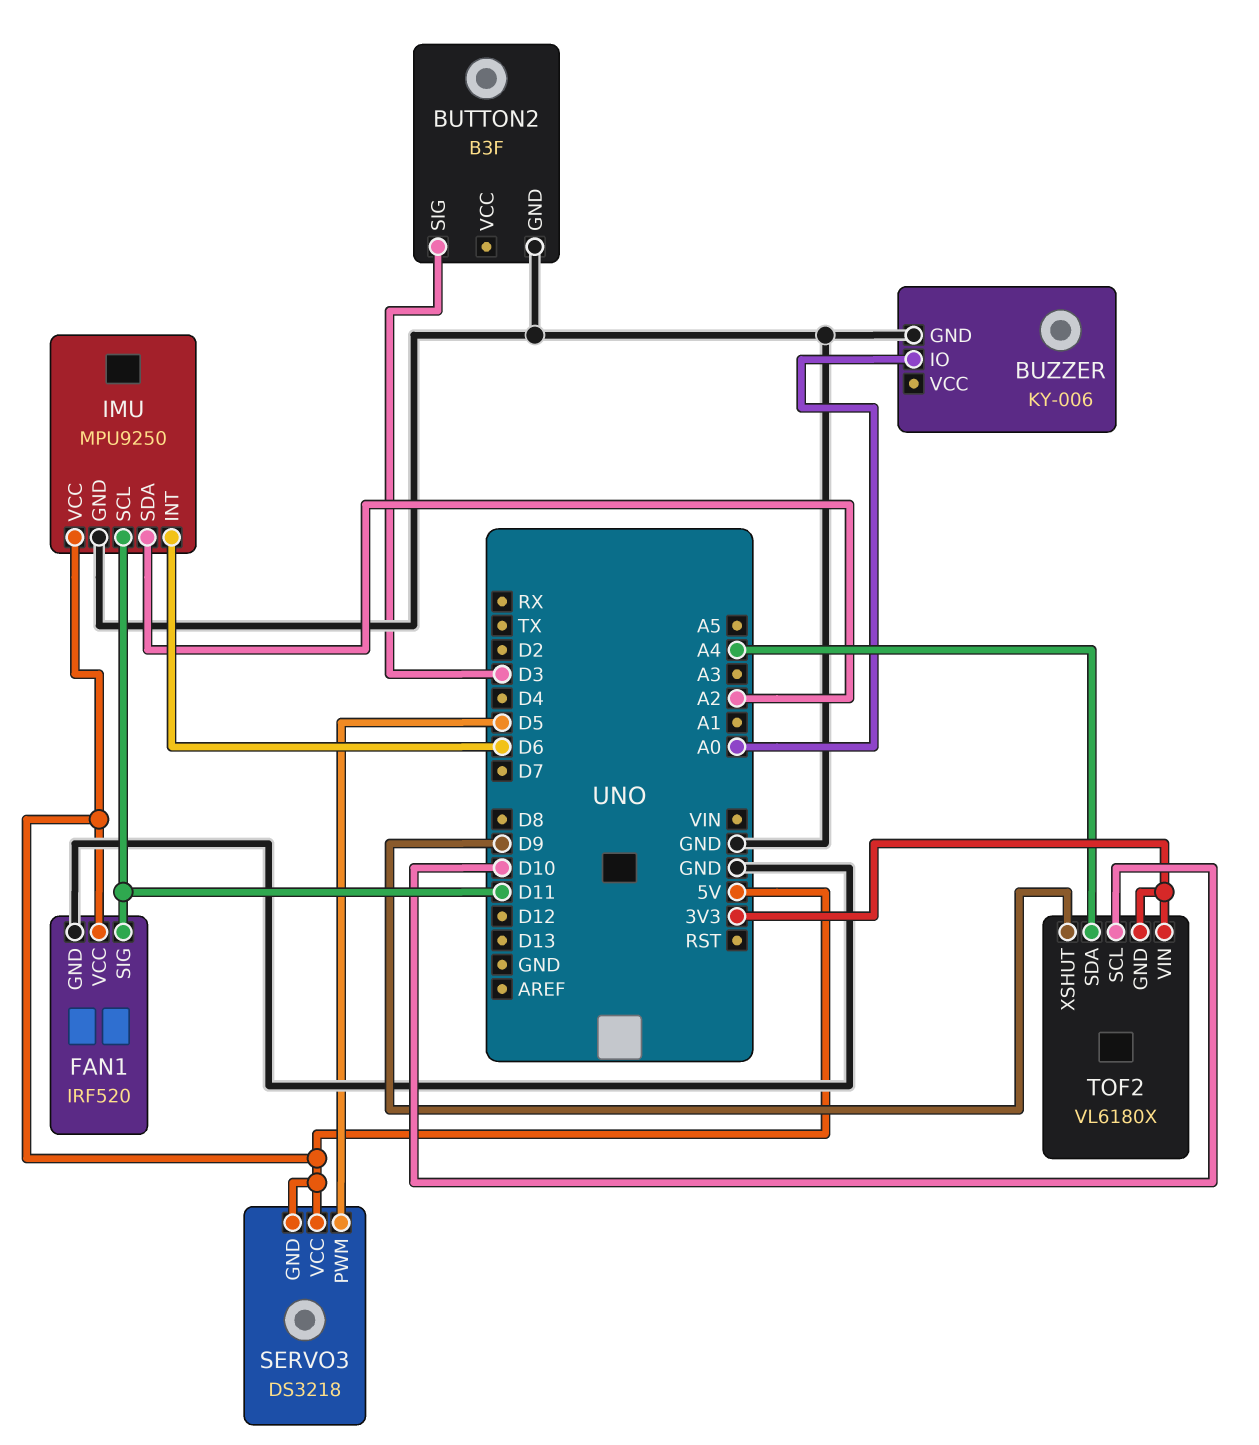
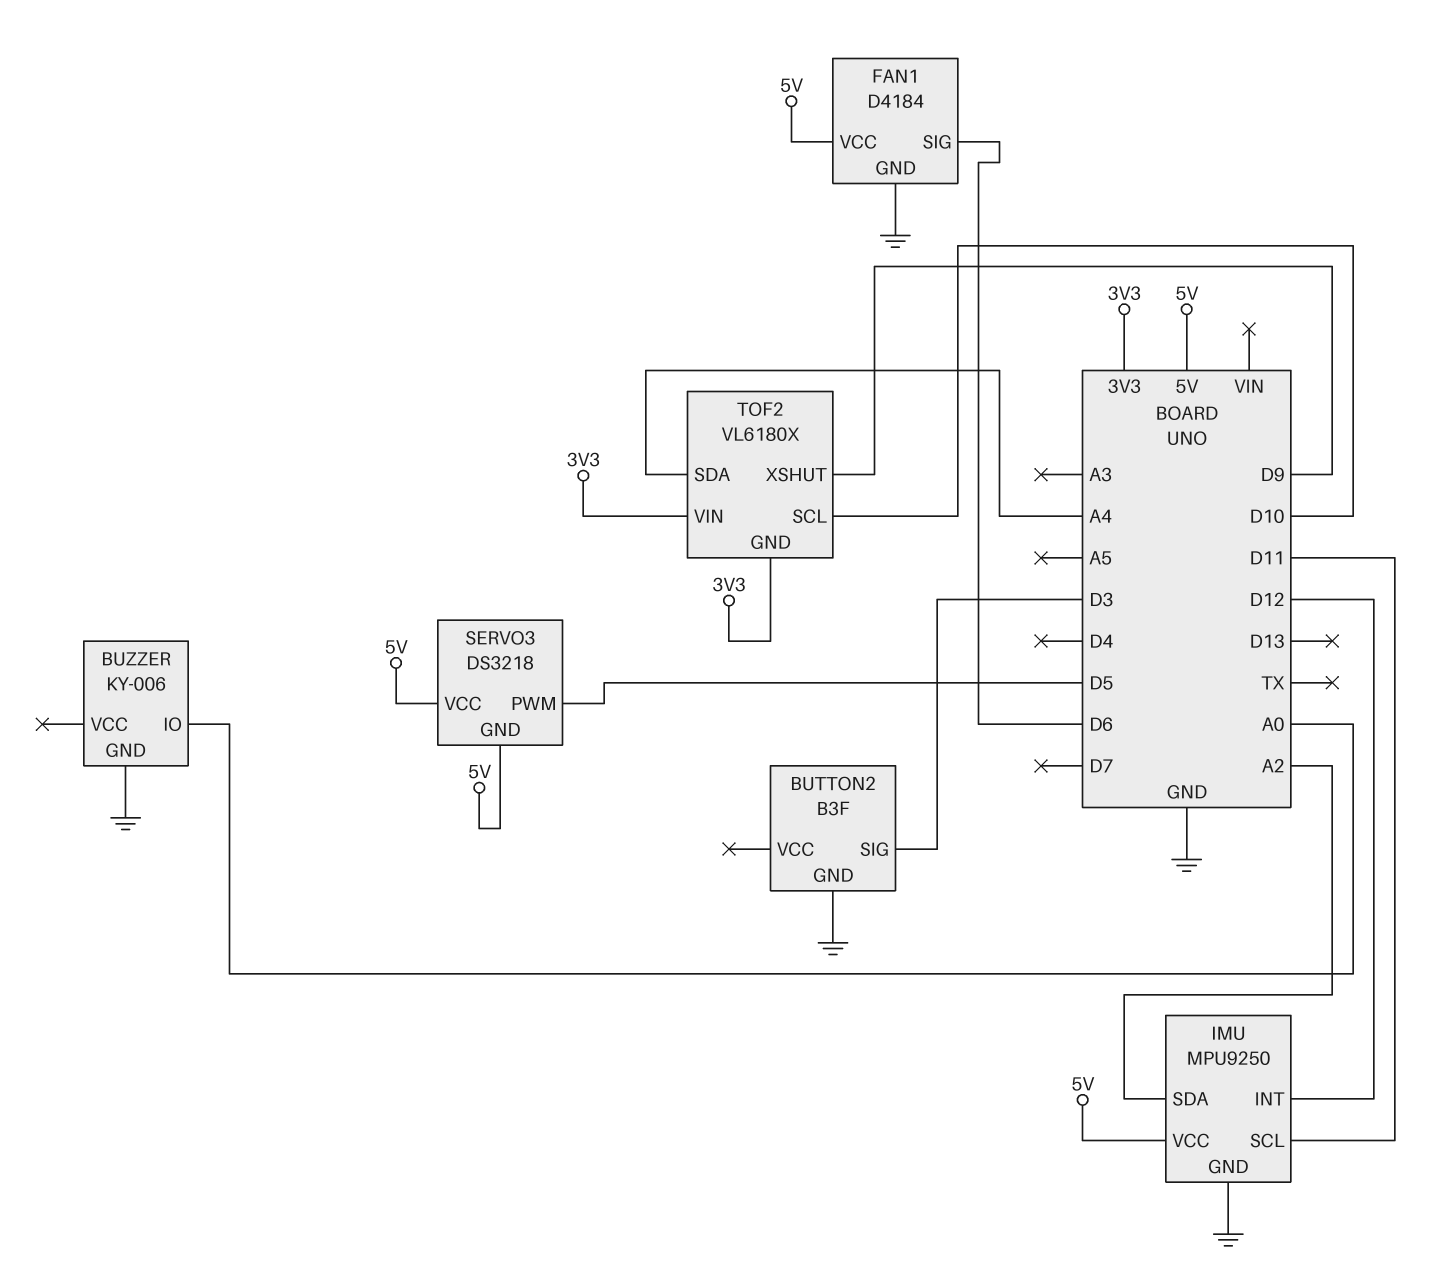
FAN1: IRF520 -> D4184
FAN1 pin SIG: D11 -> D6
IMU pin INT: D6 -> D12

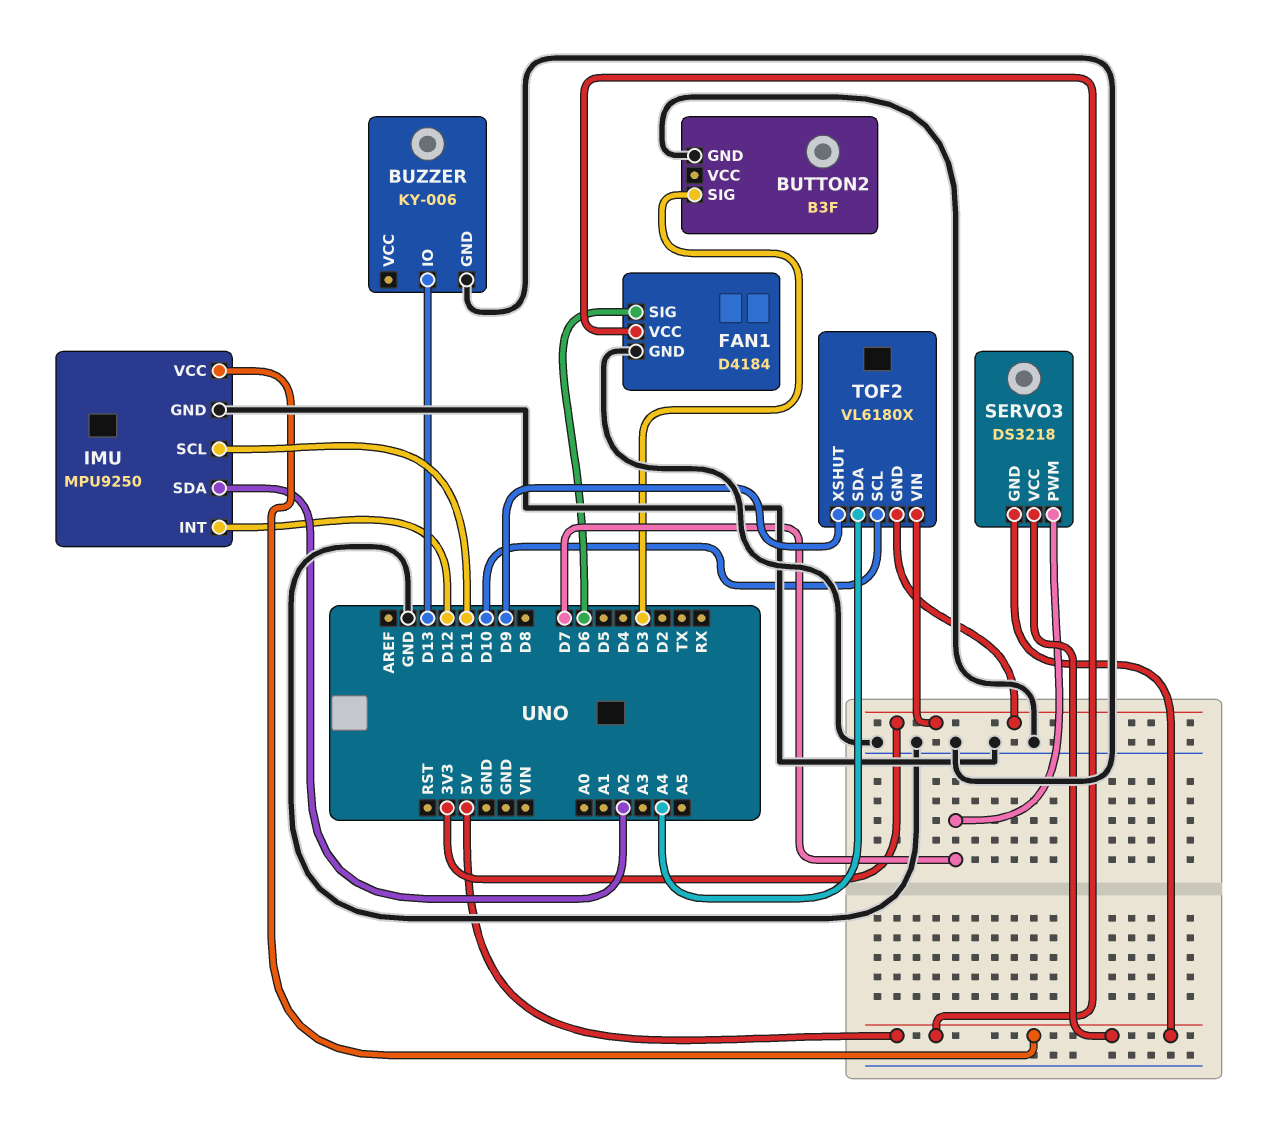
BUZZER pin IO: A0 -> D13
SERVO3 pin PWM: D5 -> D7

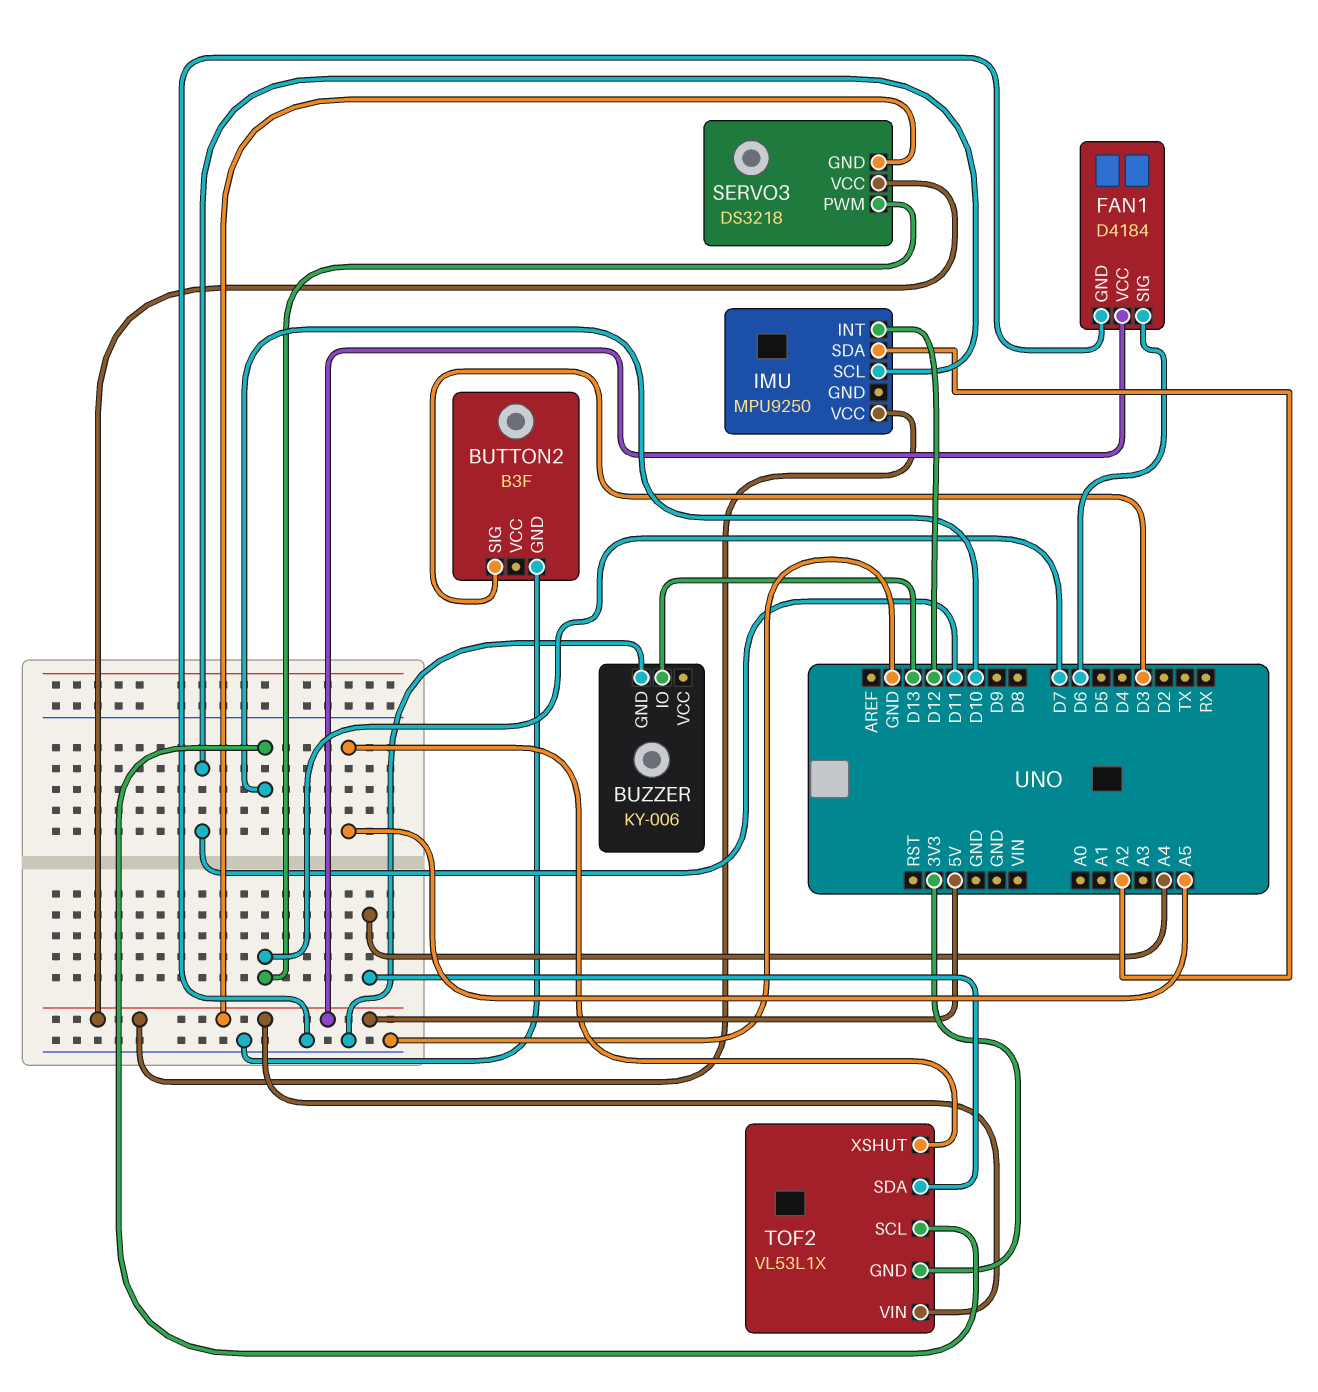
IMU pin GND: GND -> none
TOF2: VL6180X -> VL53L1X
TOF2 pin VIN: 3V3 -> 5V
TOF2 pin XSHUT: D9 -> A5

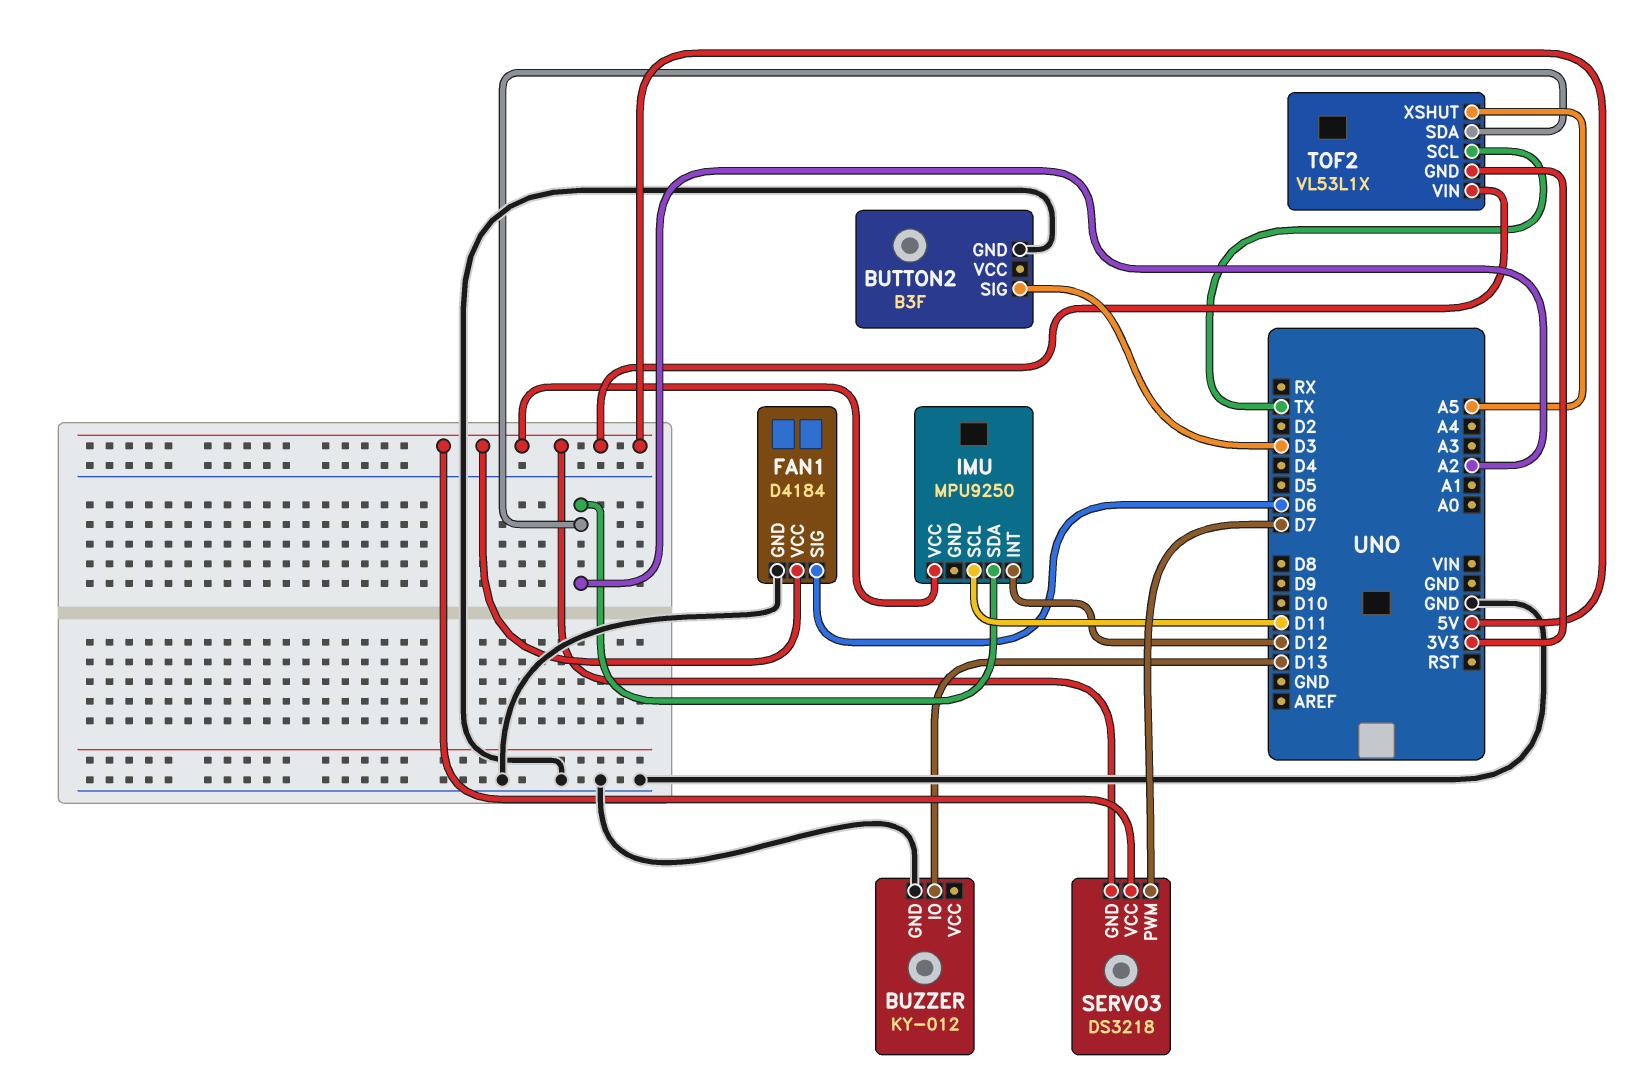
BUZZER: KY-006 -> KY-012
TOF2 pin SCL: D10 -> TX
TOF2 pin SDA: A4 -> A2

